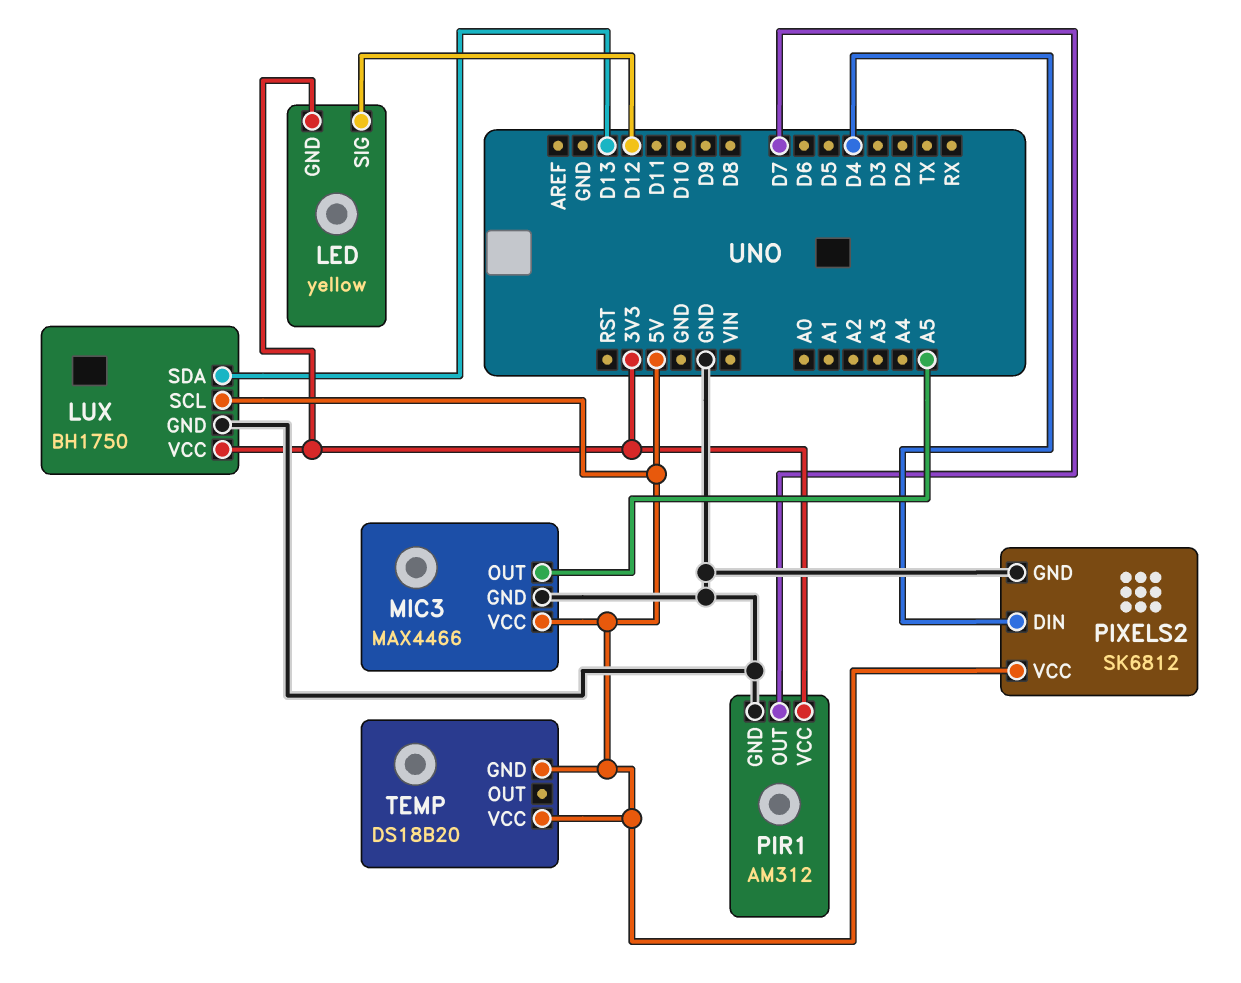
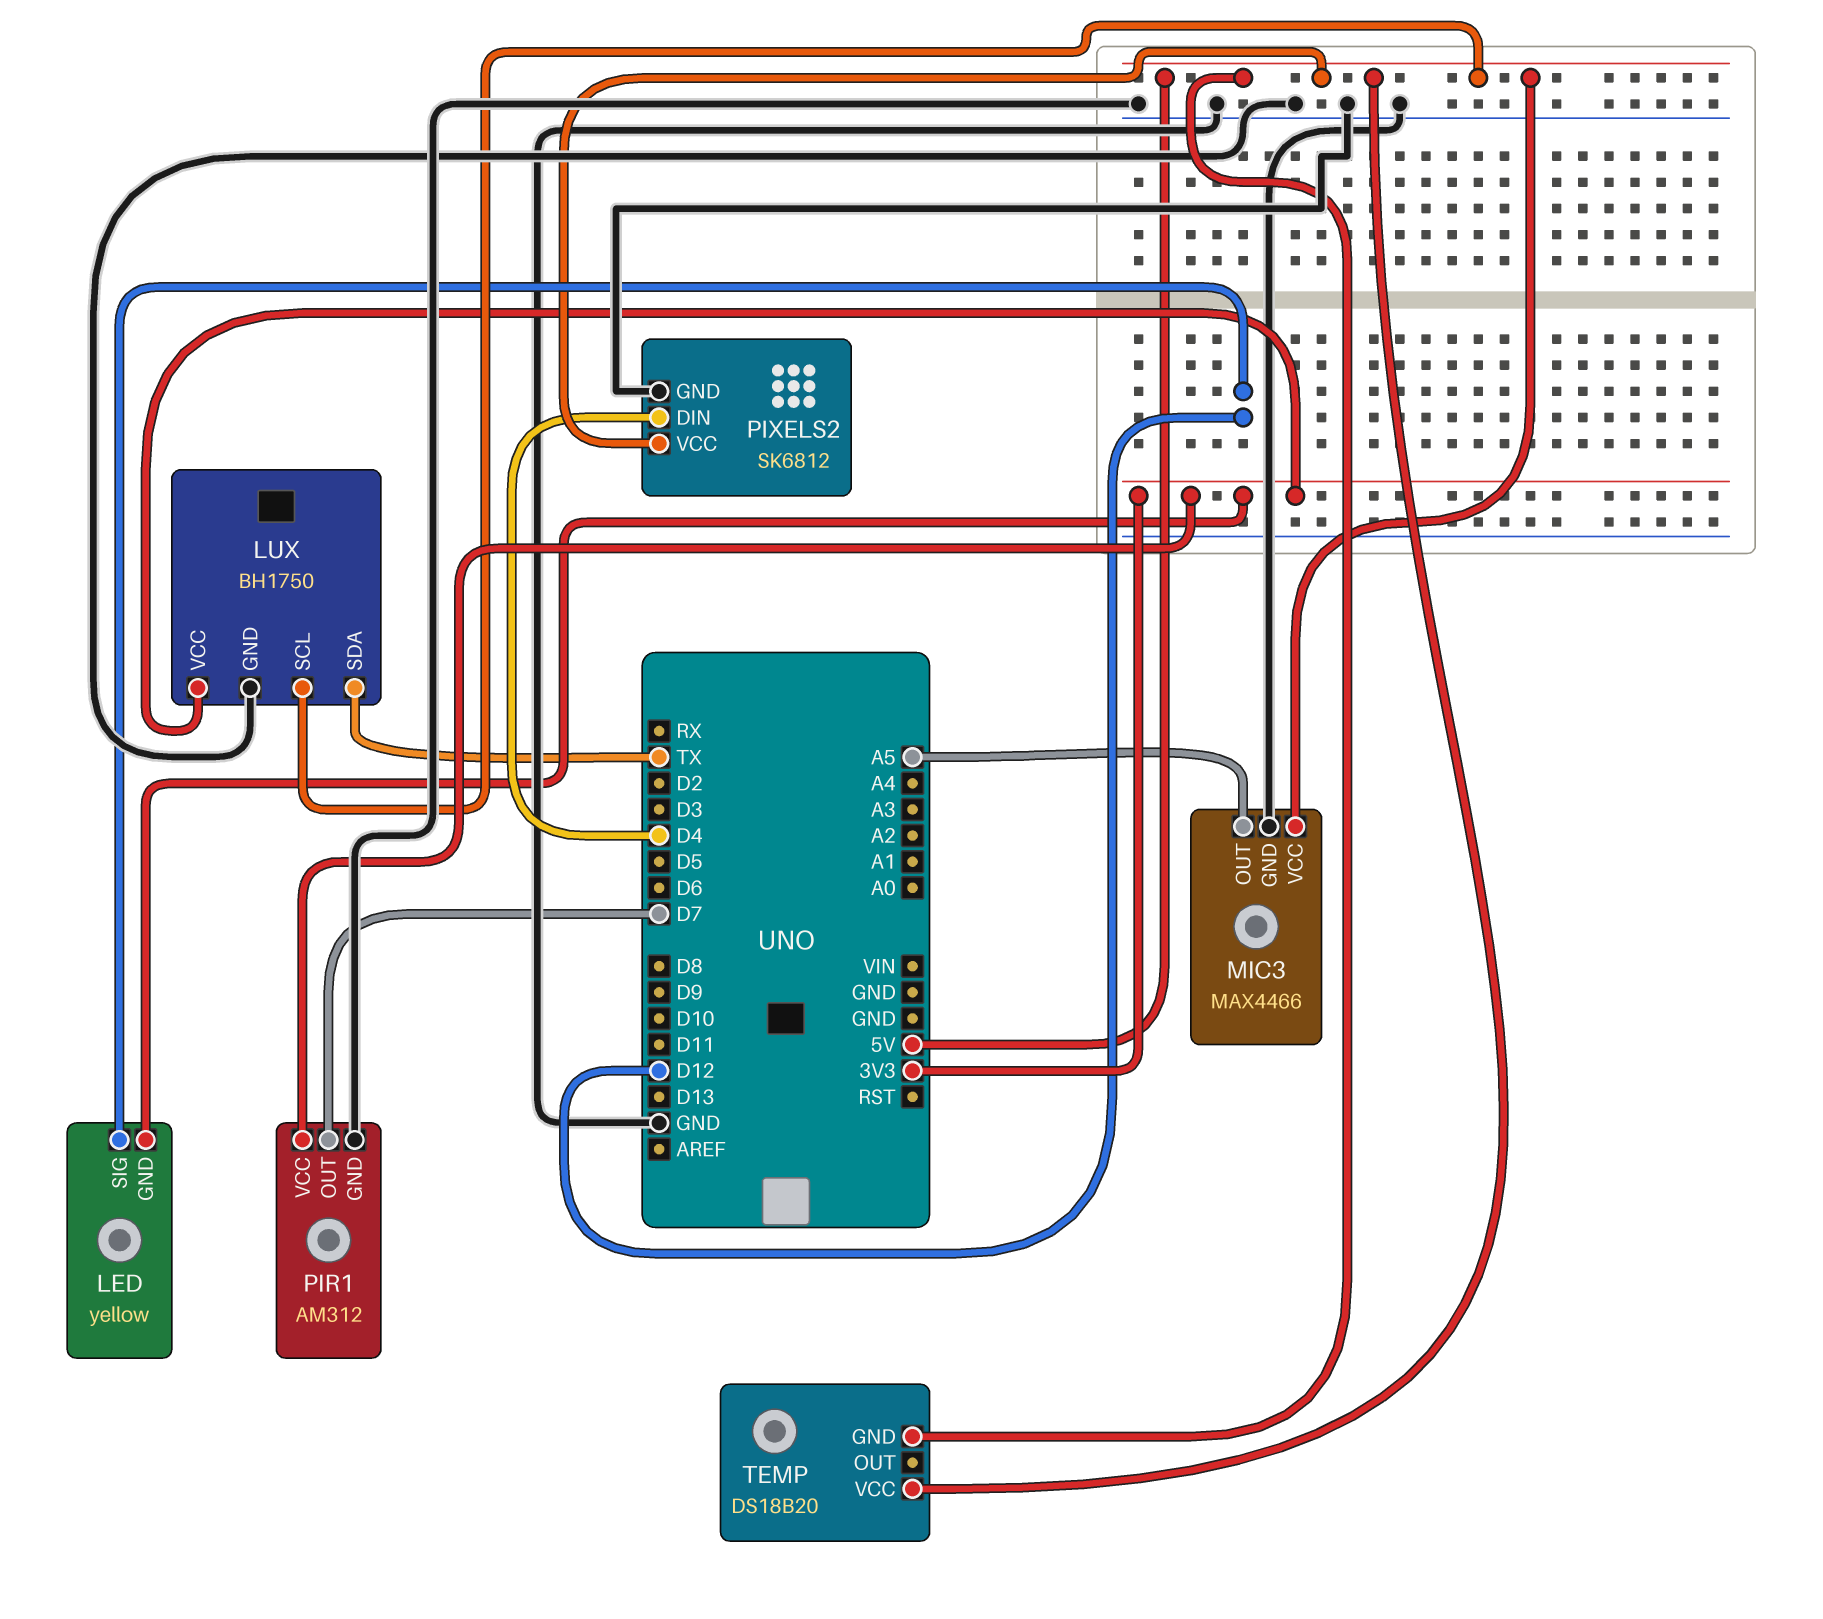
LUX pin SDA: D13 -> TX

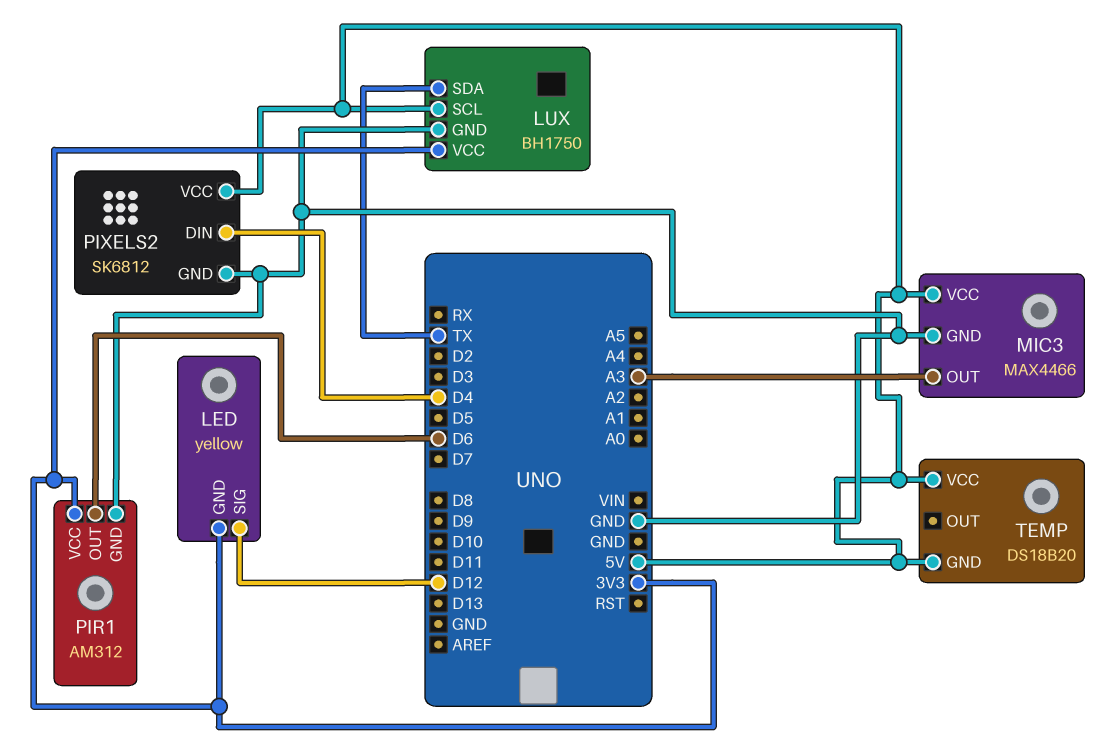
MIC3 pin OUT: A5 -> A3
PIR1 pin OUT: D7 -> D6

